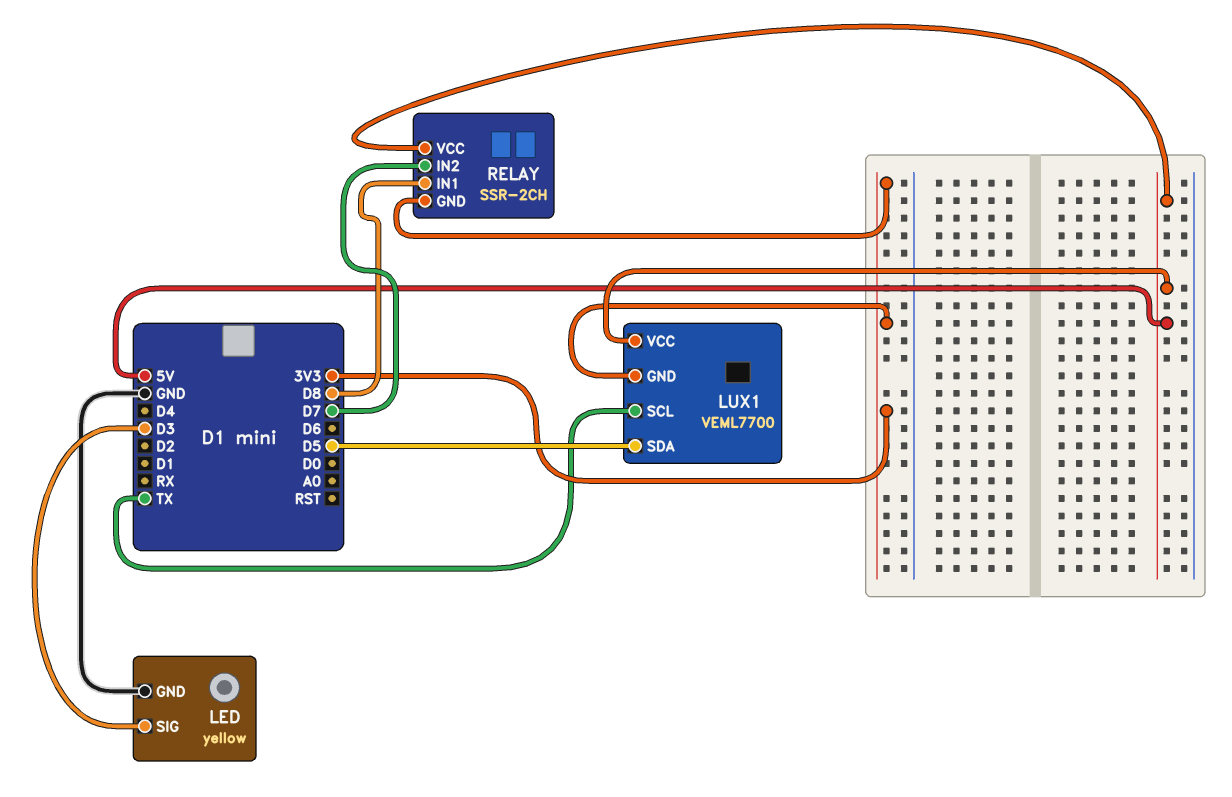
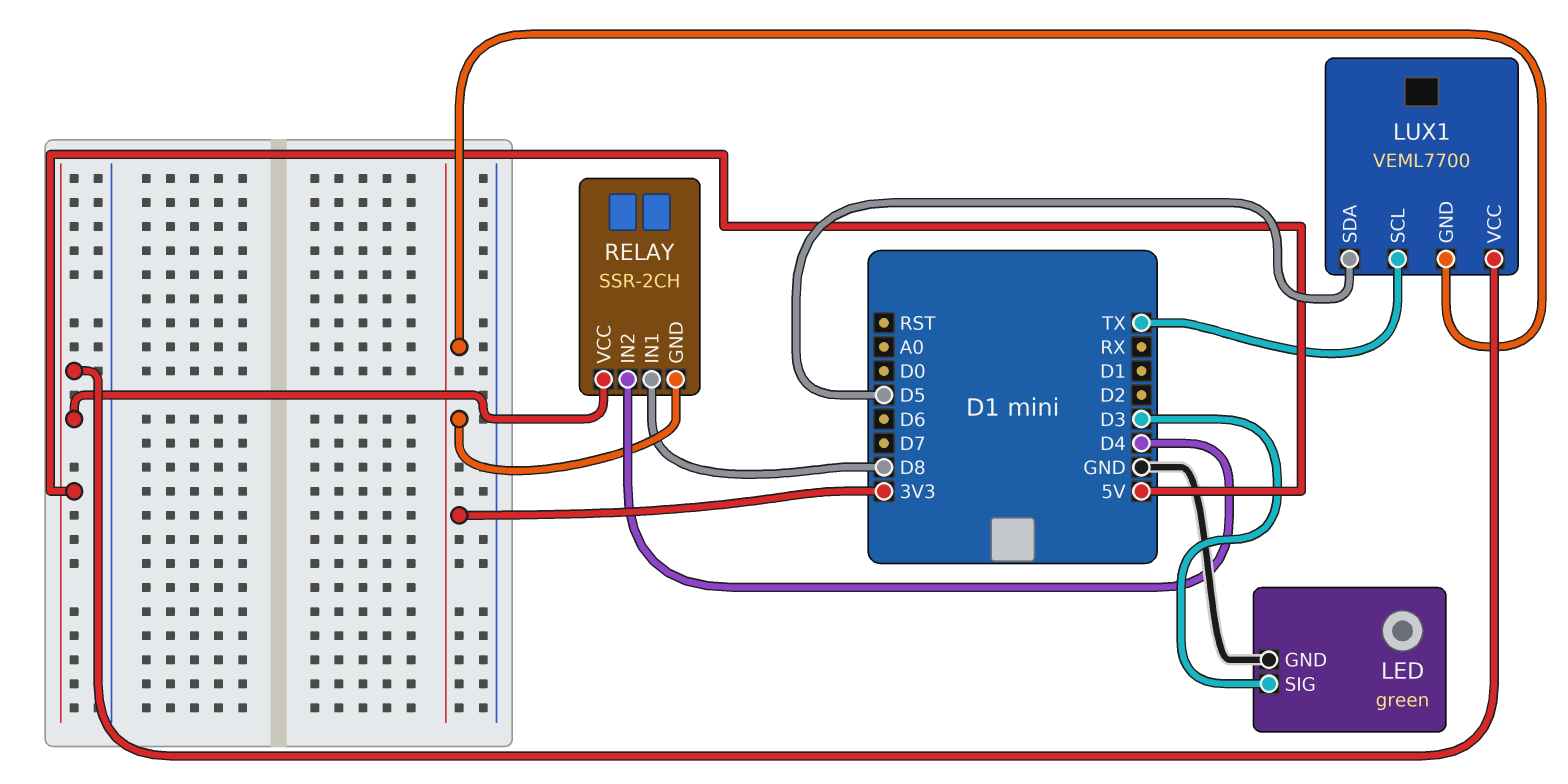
LED: yellow -> green
RELAY pin IN2: D7 -> D4

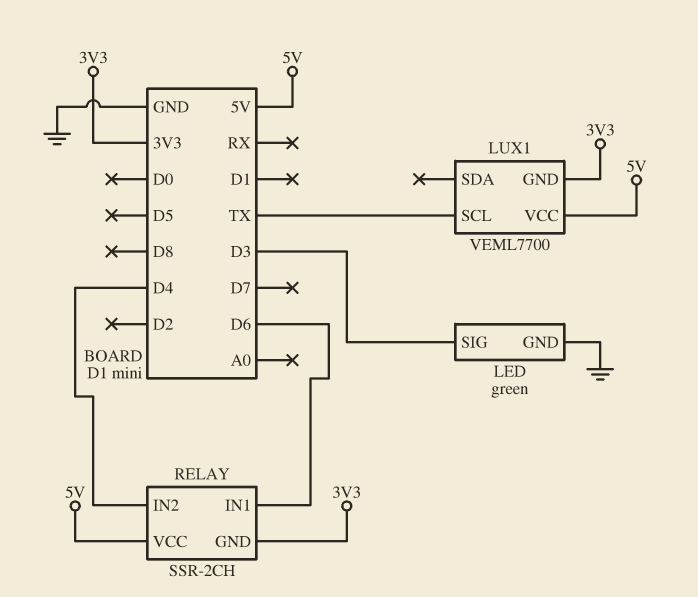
LUX1 pin SDA: D5 -> none
RELAY pin IN1: D8 -> D6

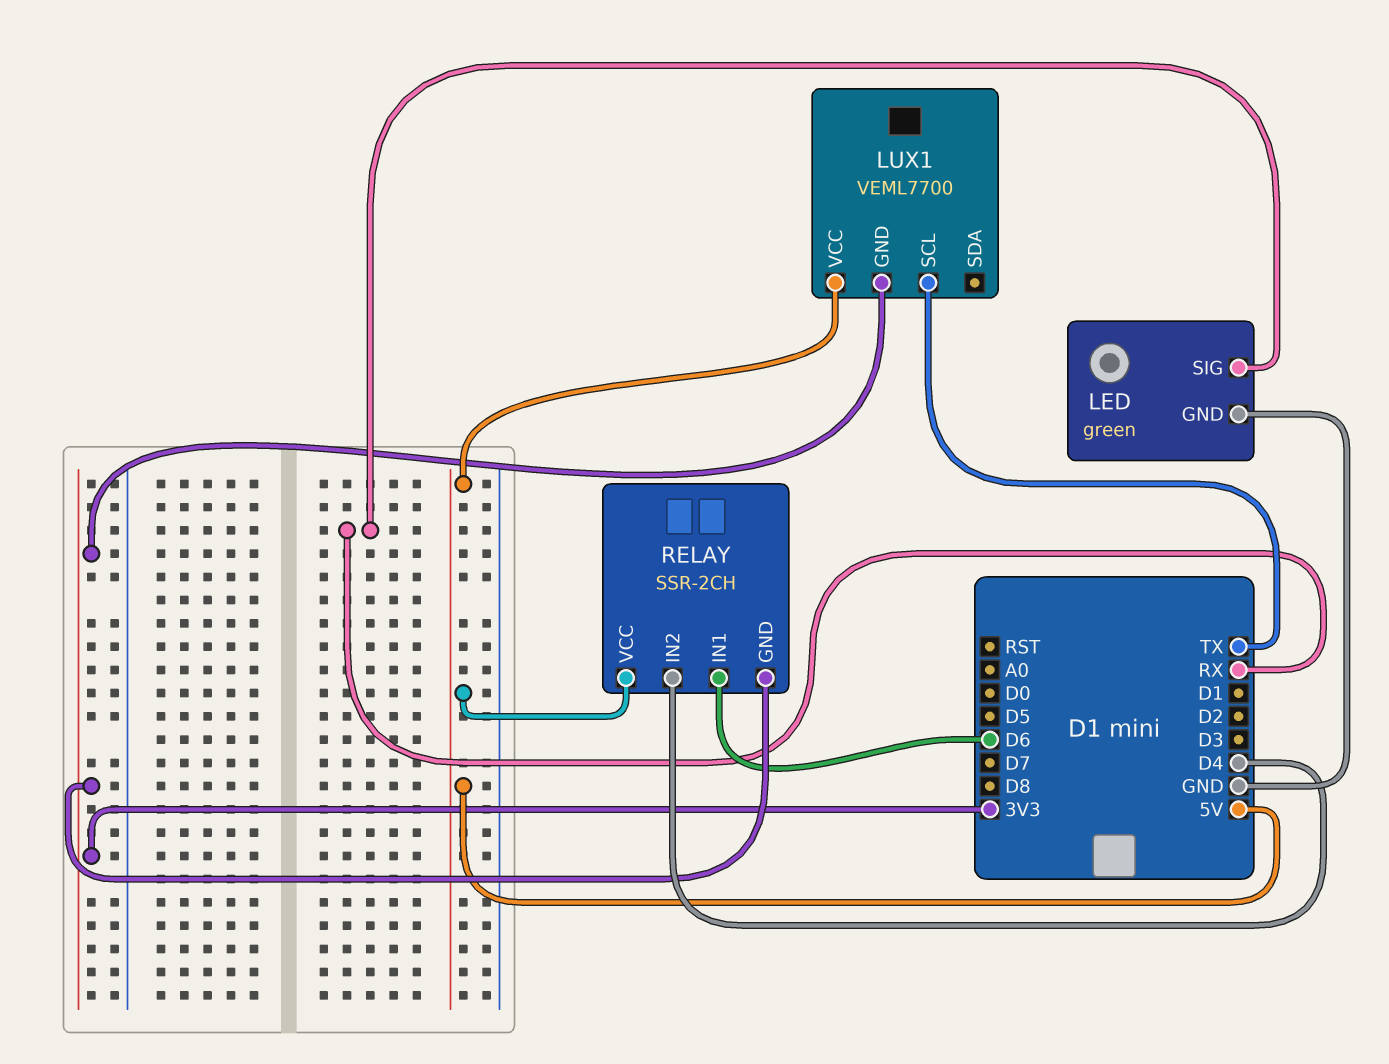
LED pin SIG: D3 -> RX

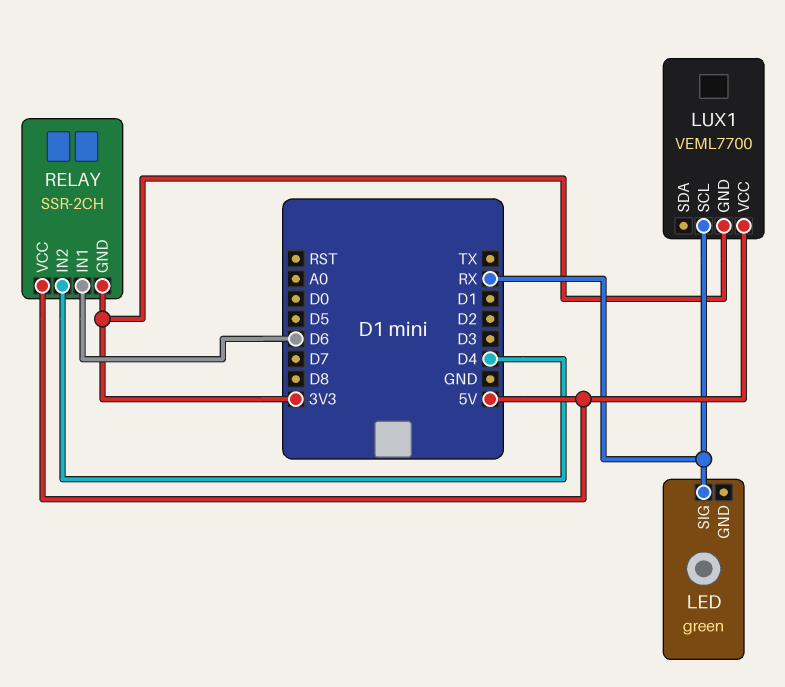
LED pin GND: GND -> none
LUX1 pin SCL: TX -> RX

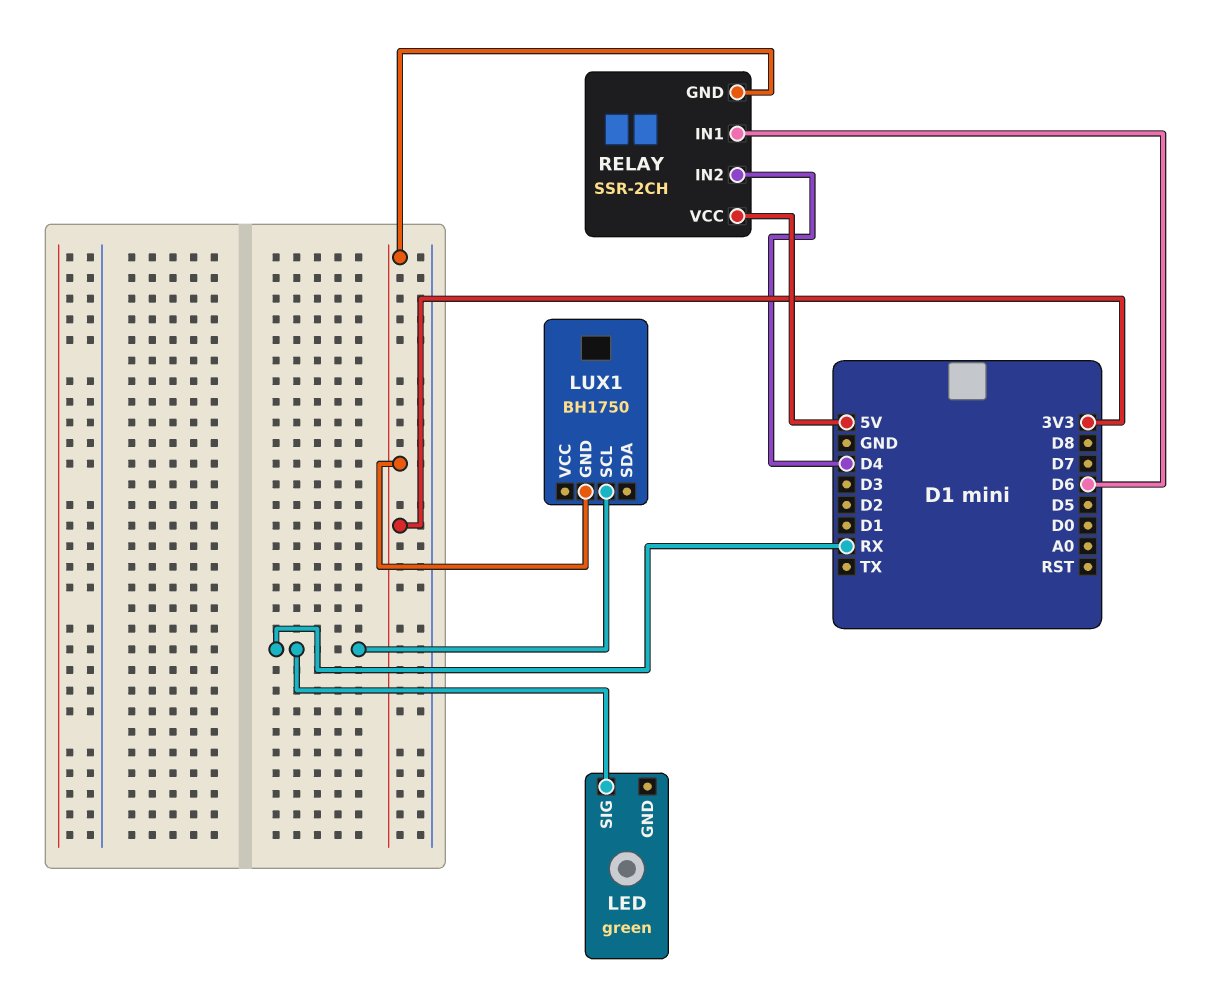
LUX1: VEML7700 -> BH1750
LUX1 pin VCC: 5V -> none

